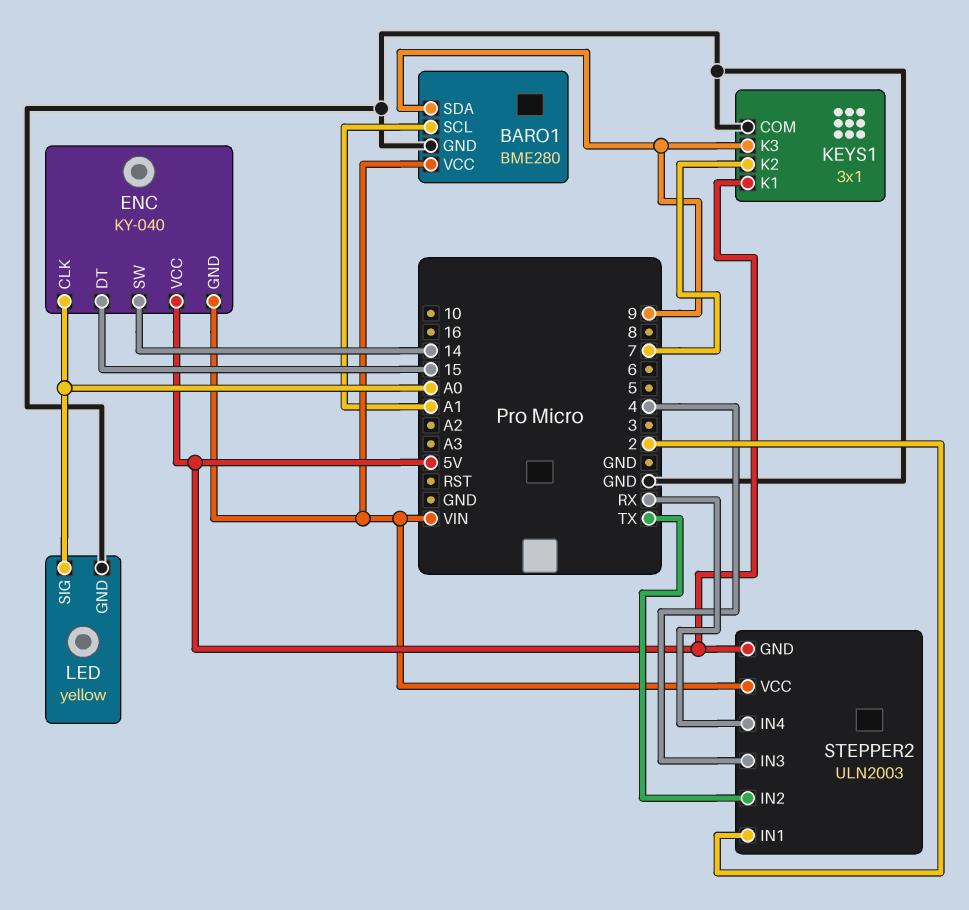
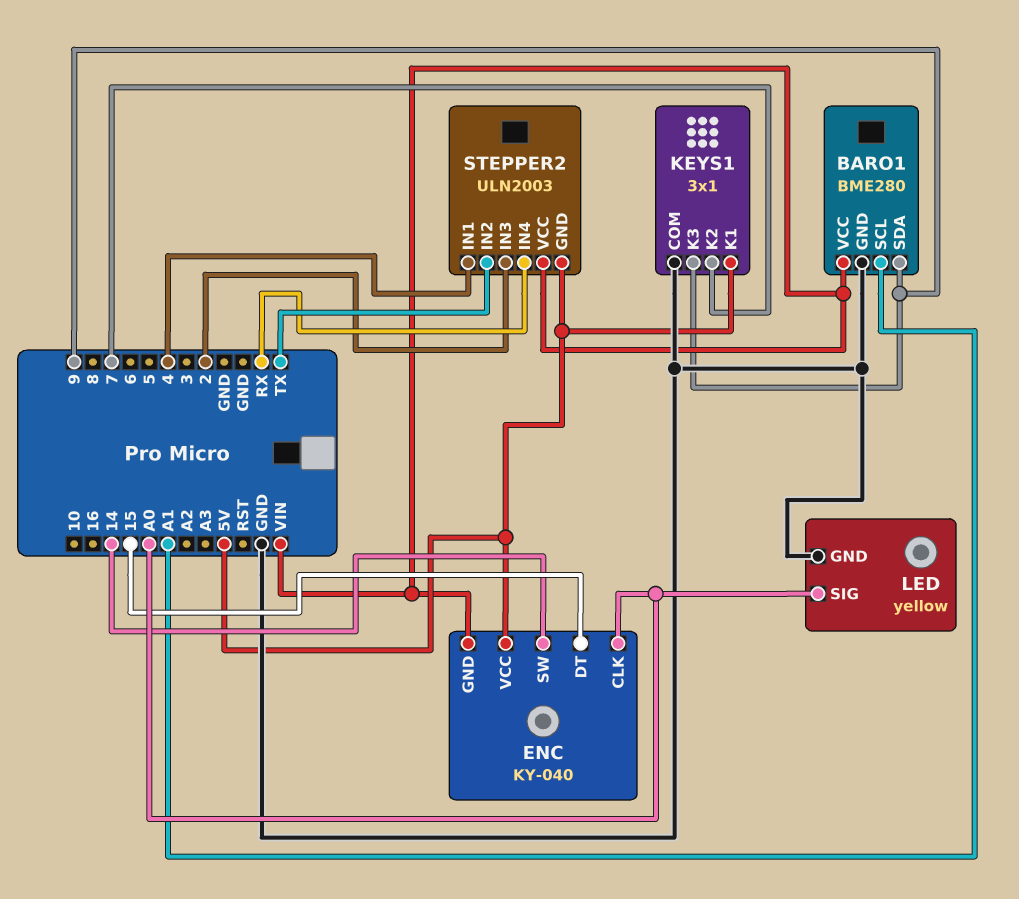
STEPPER2 pin IN1: 2 -> 4
STEPPER2 pin IN3: 4 -> 2

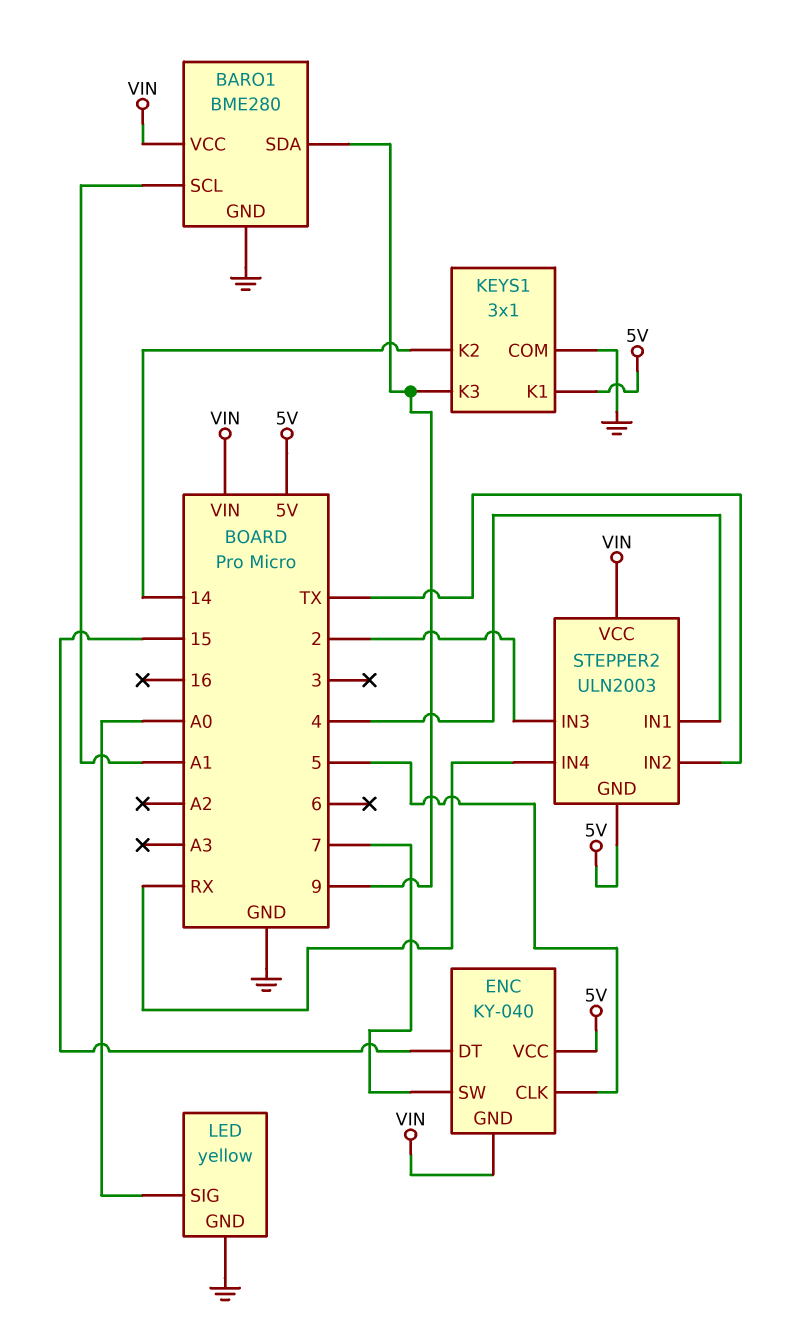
ENC pin CLK: A0 -> 5
ENC pin SW: 14 -> 7
KEYS1 pin K2: 7 -> 14

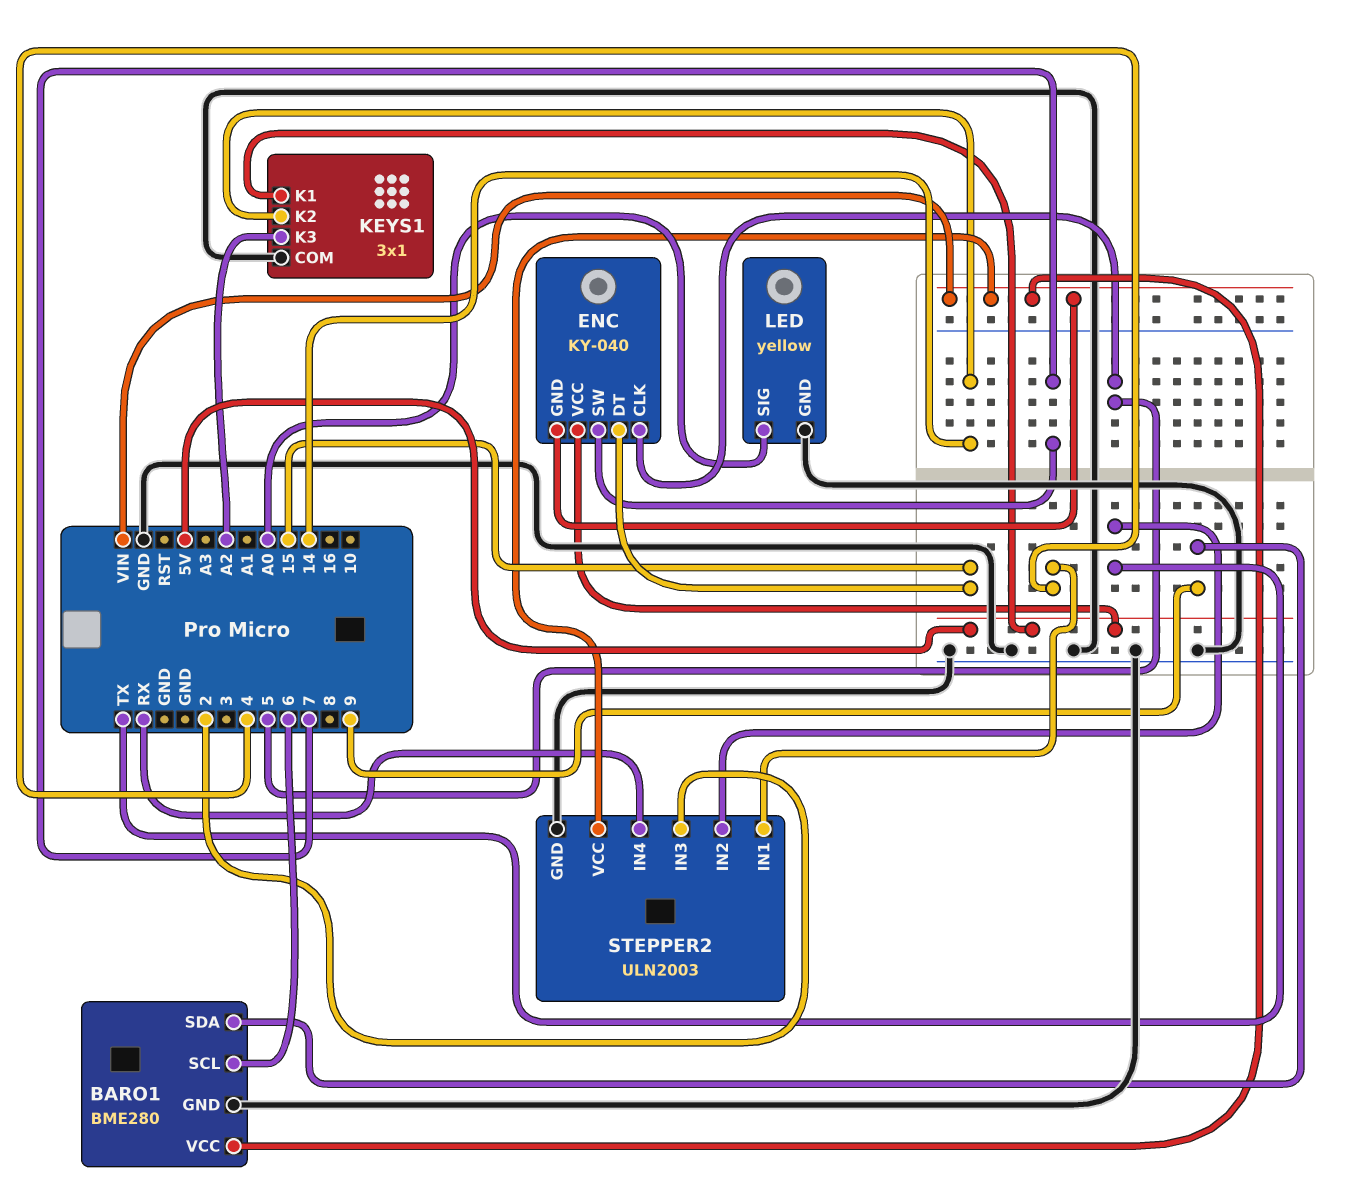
BARO1 pin SCL: A1 -> 6
KEYS1 pin K3: 9 -> A2
STEPPER2 pin GND: 5V -> GND

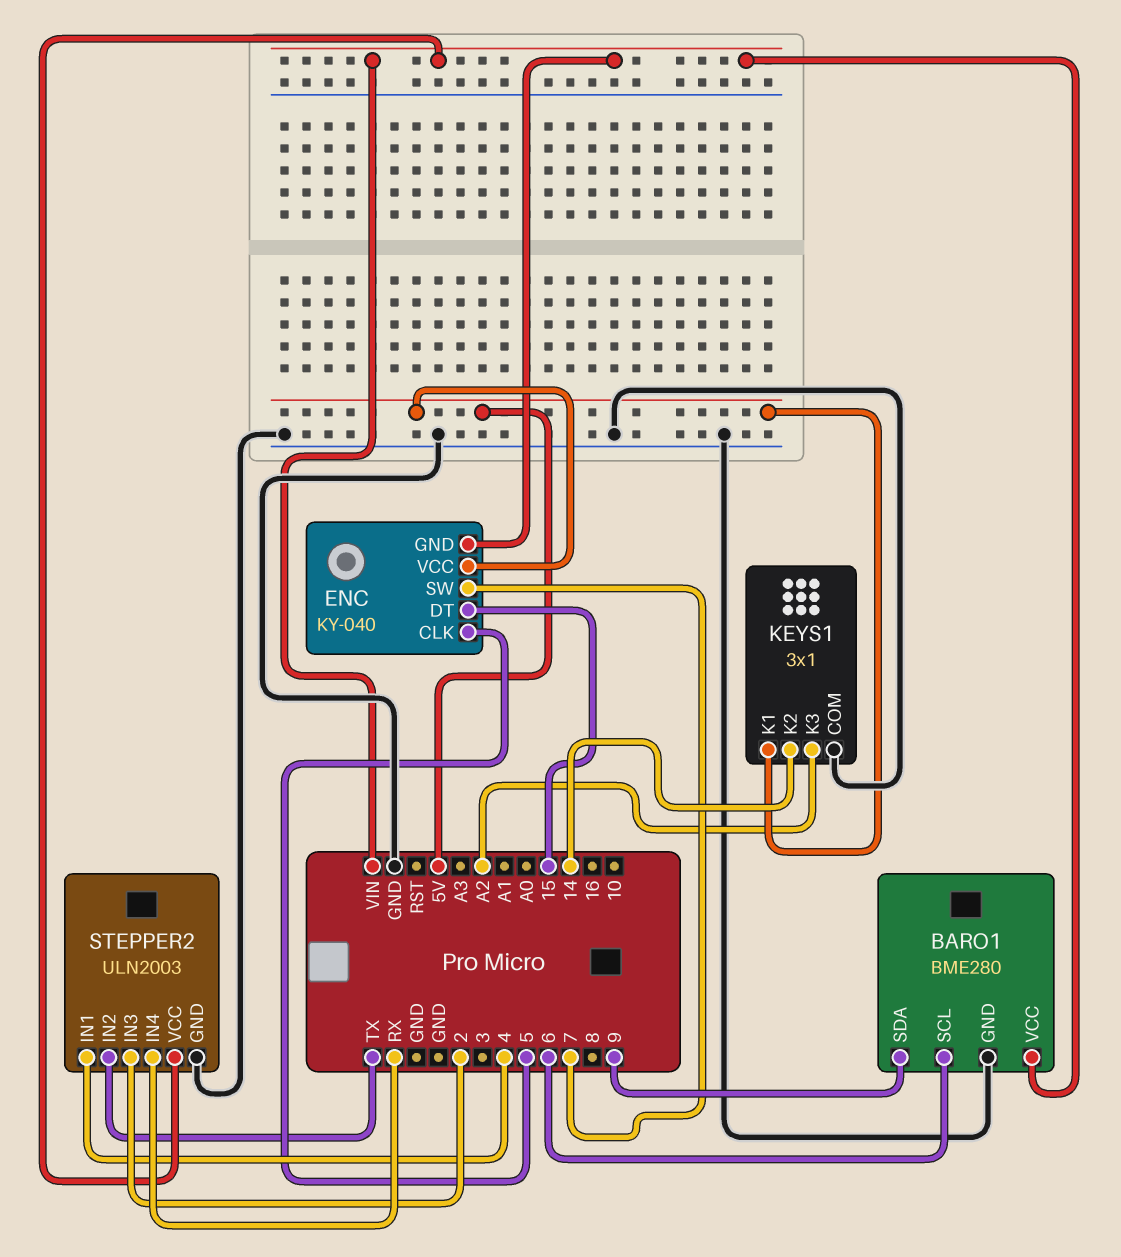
LED: yellow -> none
LED pin GND: GND -> none
LED pin SIG: A0 -> none

